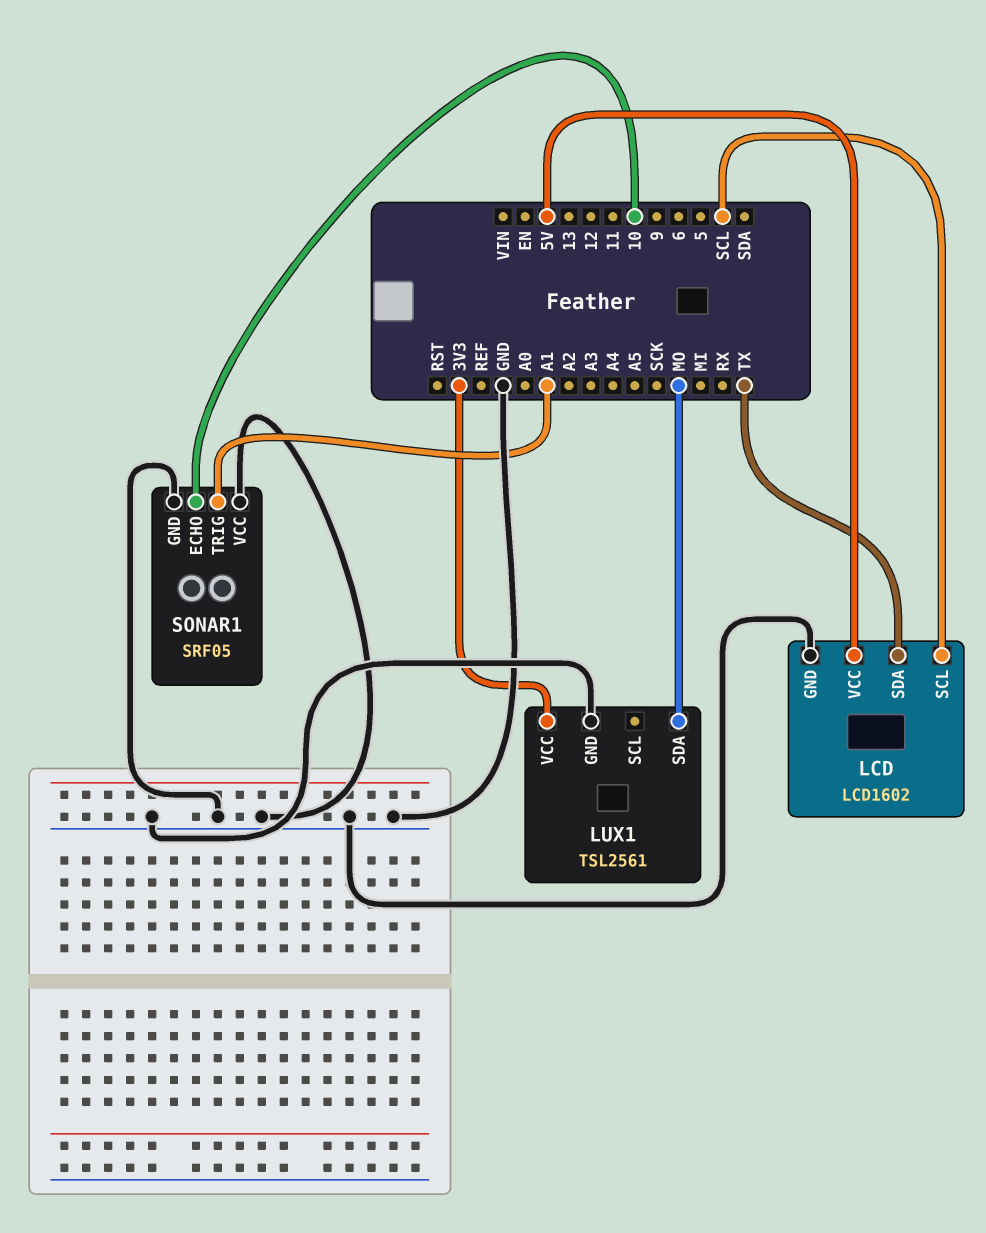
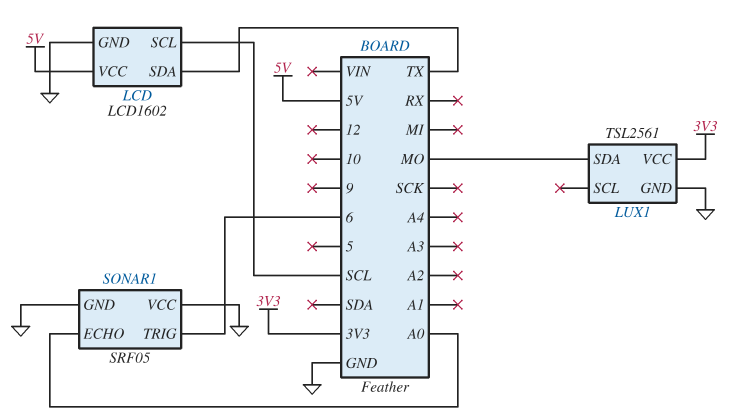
SONAR1 pin ECHO: 10 -> A0
SONAR1 pin TRIG: A1 -> 6

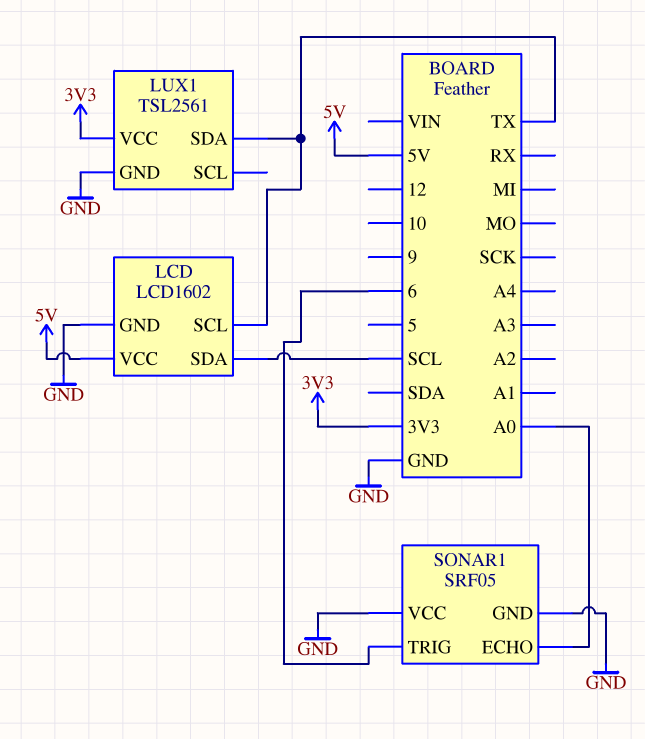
LCD pin SCL: SCL -> TX
LCD pin SDA: TX -> SCL
LUX1 pin SDA: MO -> TX

